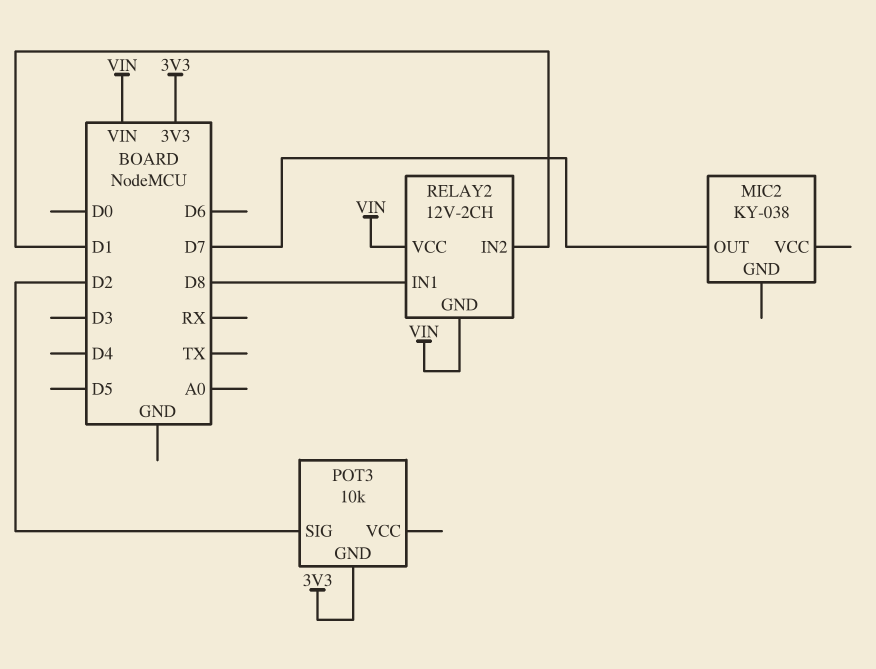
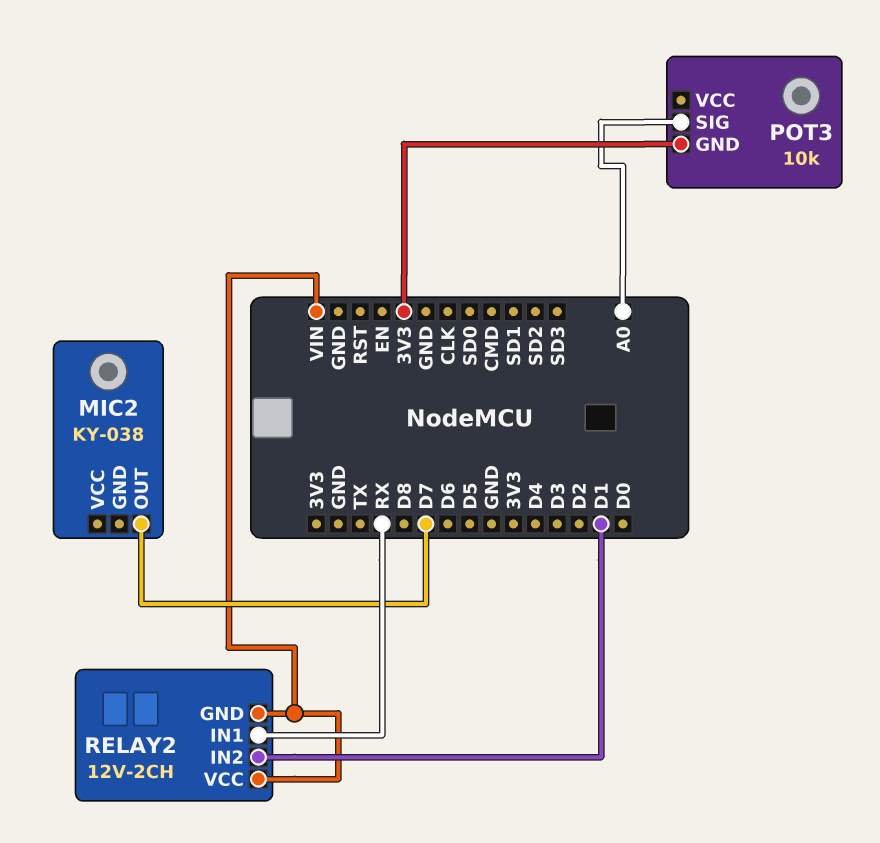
POT3 pin SIG: D2 -> A0
RELAY2 pin IN1: D8 -> RX

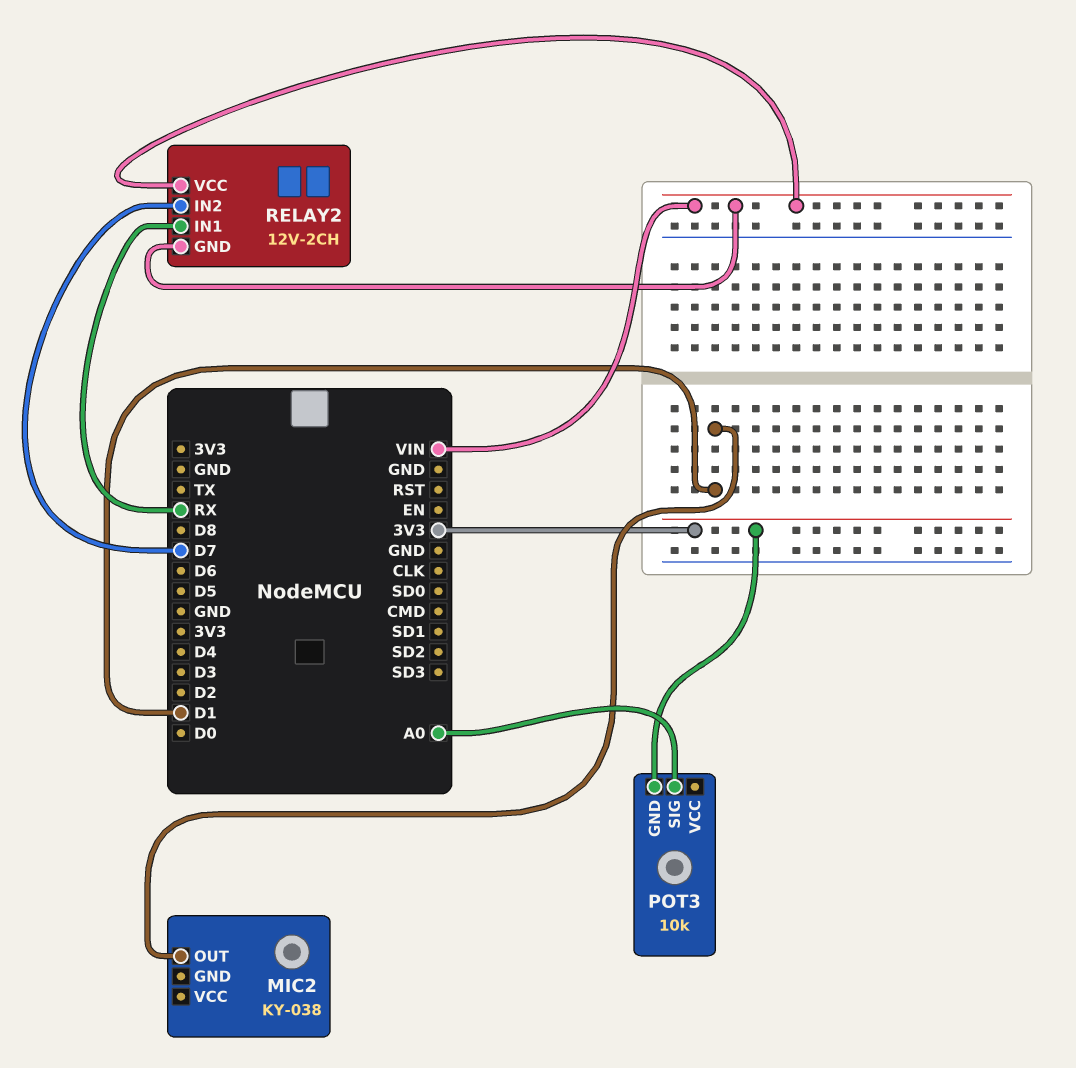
MIC2 pin OUT: D7 -> D1
RELAY2 pin IN2: D1 -> D7

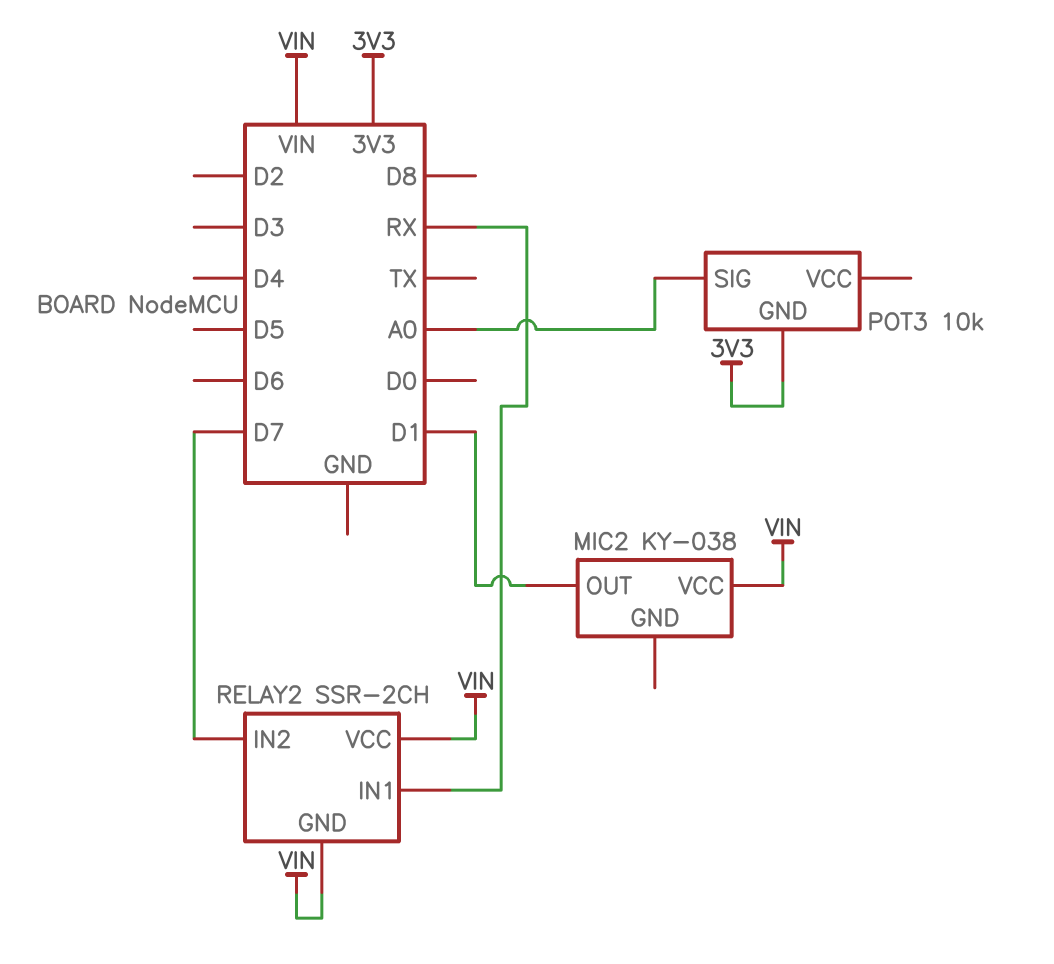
MIC2 pin VCC: none -> VIN
RELAY2: 12V-2CH -> SSR-2CH

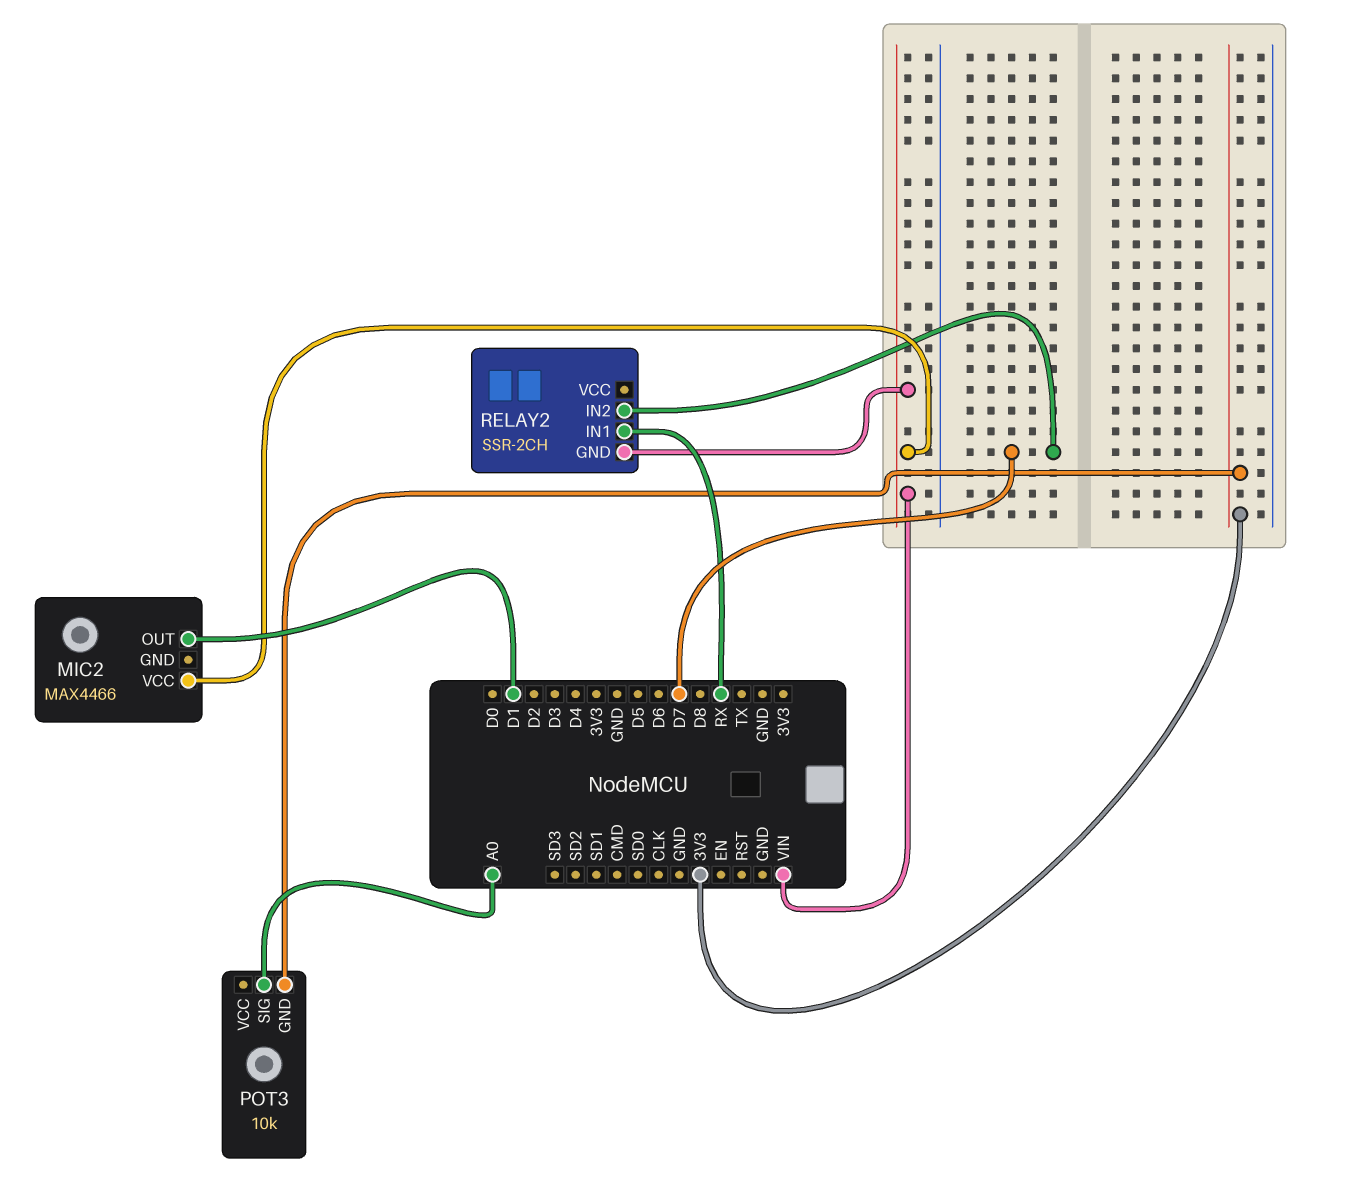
MIC2: KY-038 -> MAX4466
RELAY2 pin VCC: VIN -> none

